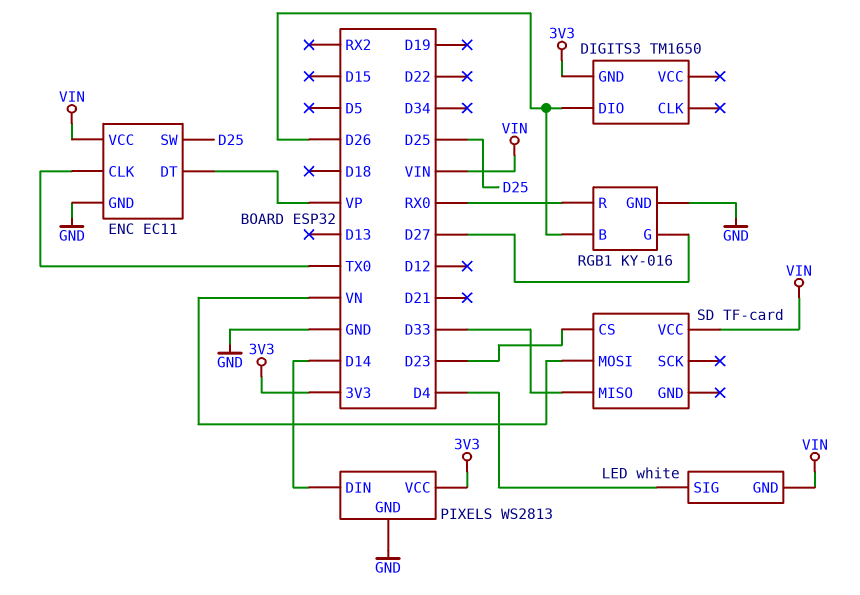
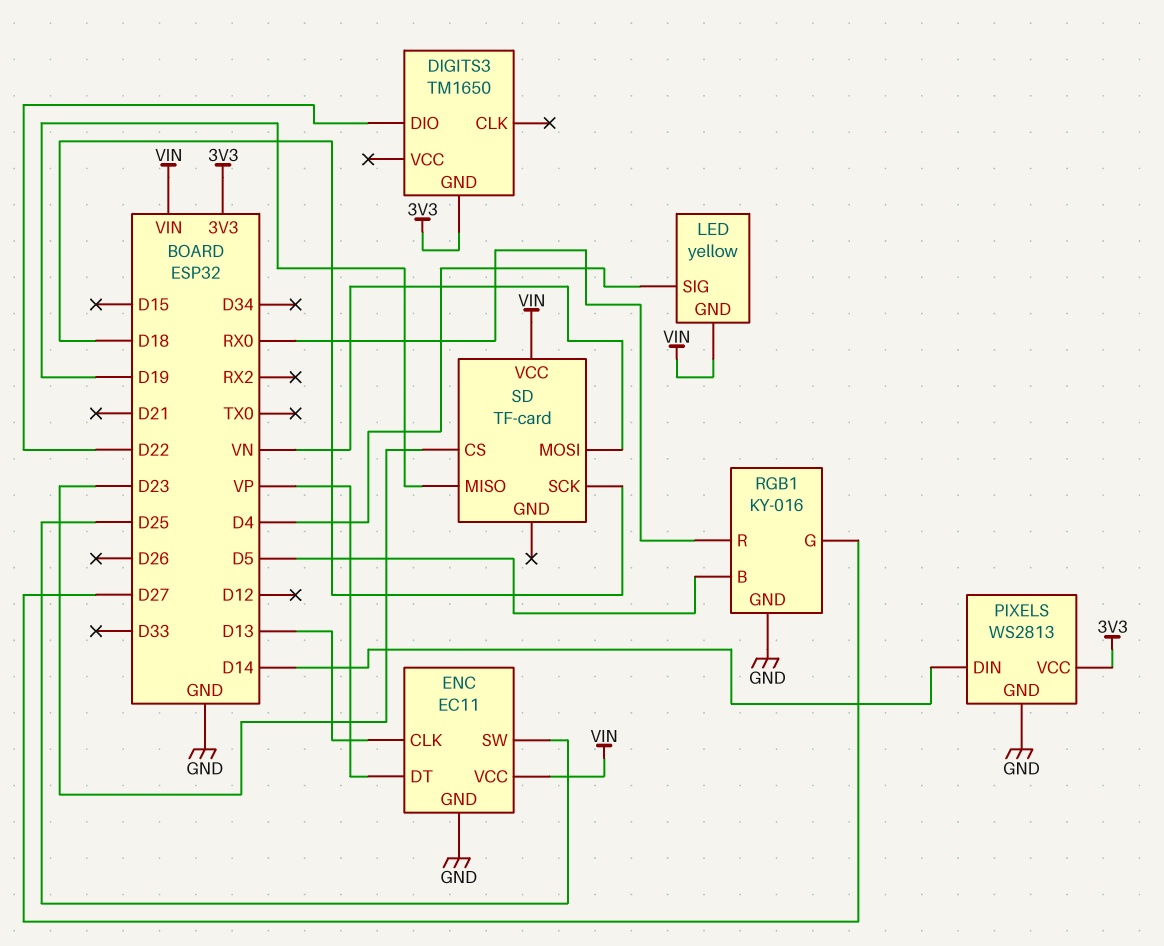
DIGITS3 pin DIO: D26 -> D22
ENC pin CLK: TX0 -> D13
LED: white -> yellow
RGB1 pin B: D26 -> D5
SD pin MISO: D33 -> D19
SD pin SCK: none -> D18

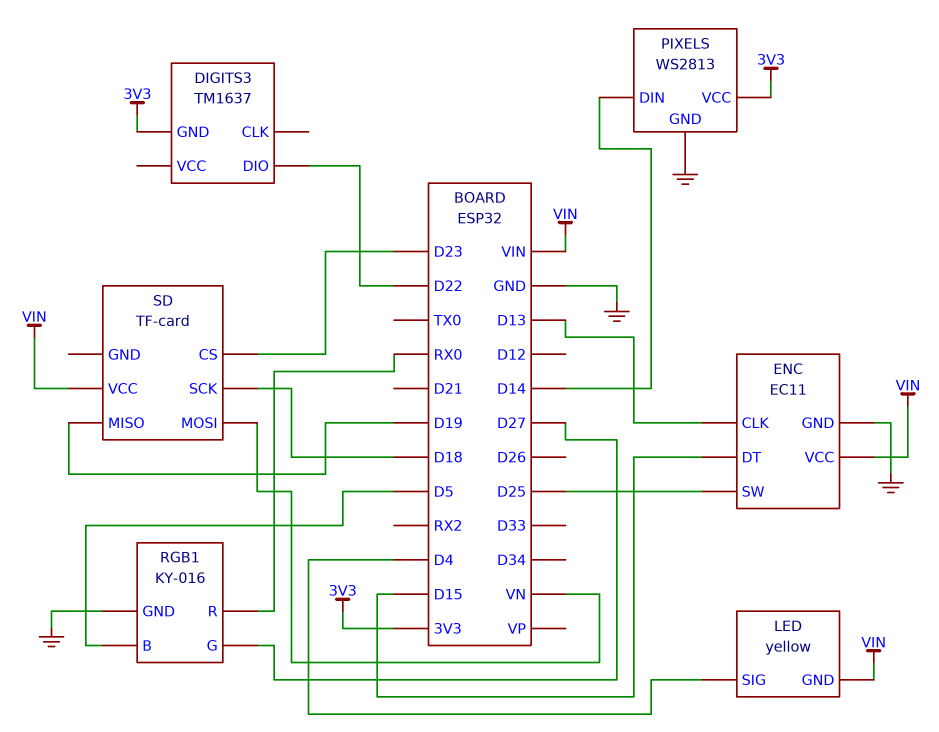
DIGITS3: TM1650 -> TM1637
ENC pin DT: VP -> D15

